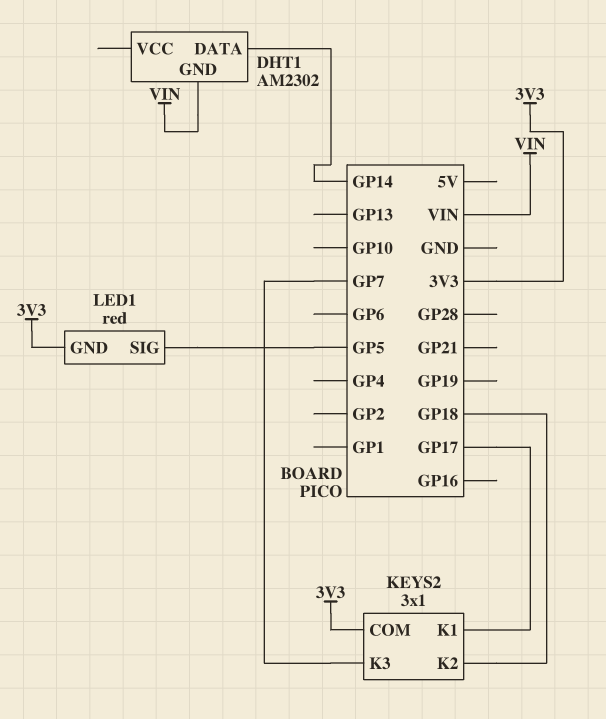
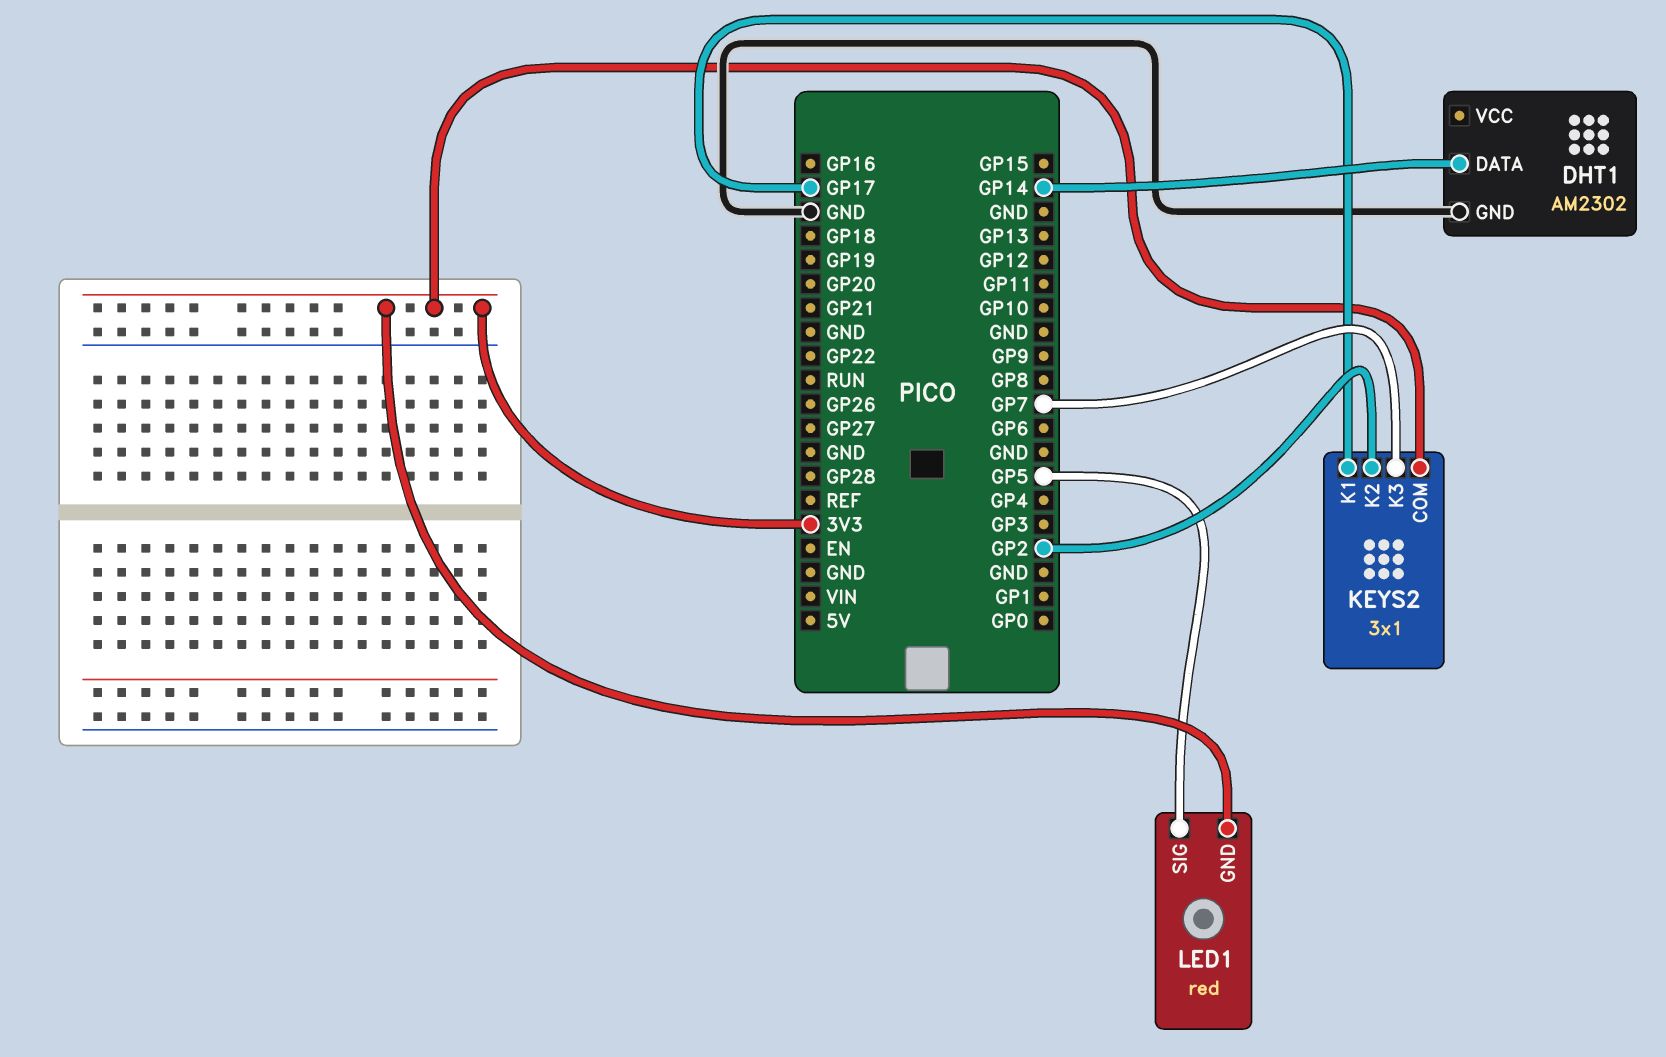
DHT1 pin GND: VIN -> GND
KEYS2 pin K2: GP18 -> GP2

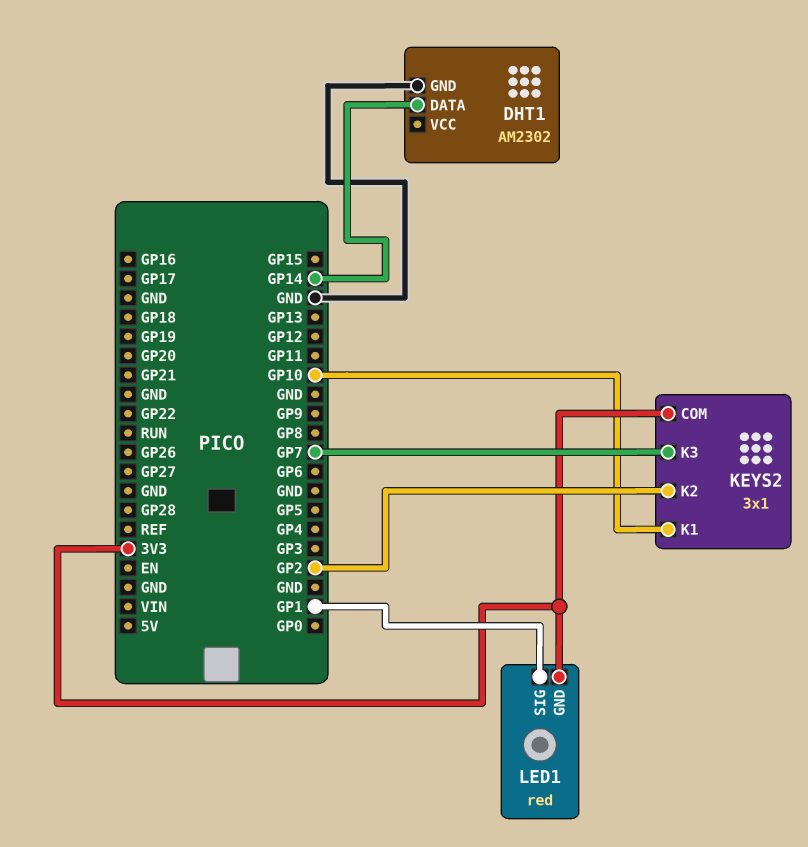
KEYS2 pin K1: GP17 -> GP10
LED1 pin SIG: GP5 -> GP1

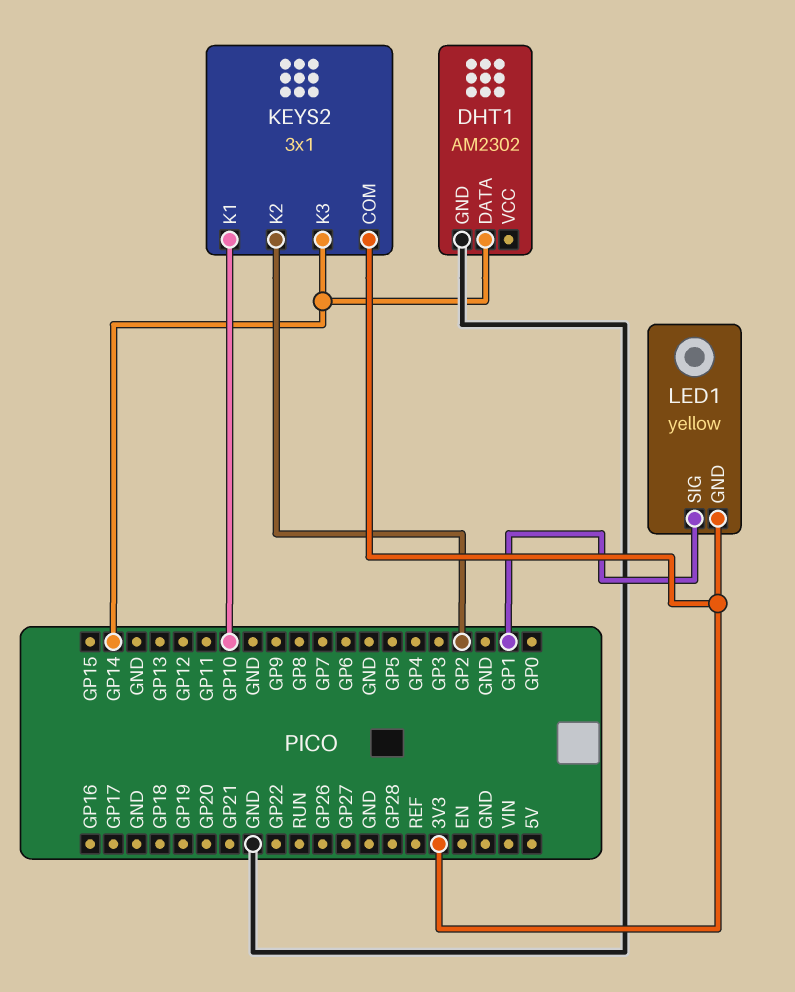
KEYS2 pin K3: GP7 -> GP14
LED1: red -> yellow

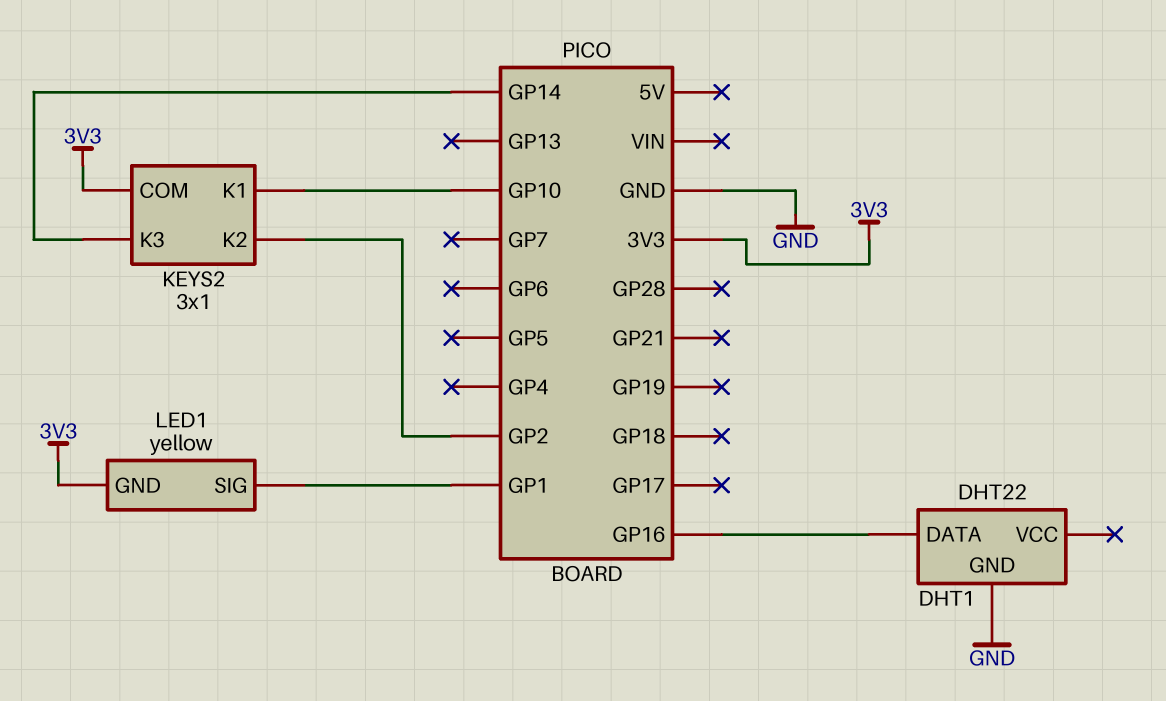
DHT1: AM2302 -> DHT22
DHT1 pin DATA: GP14 -> GP16

